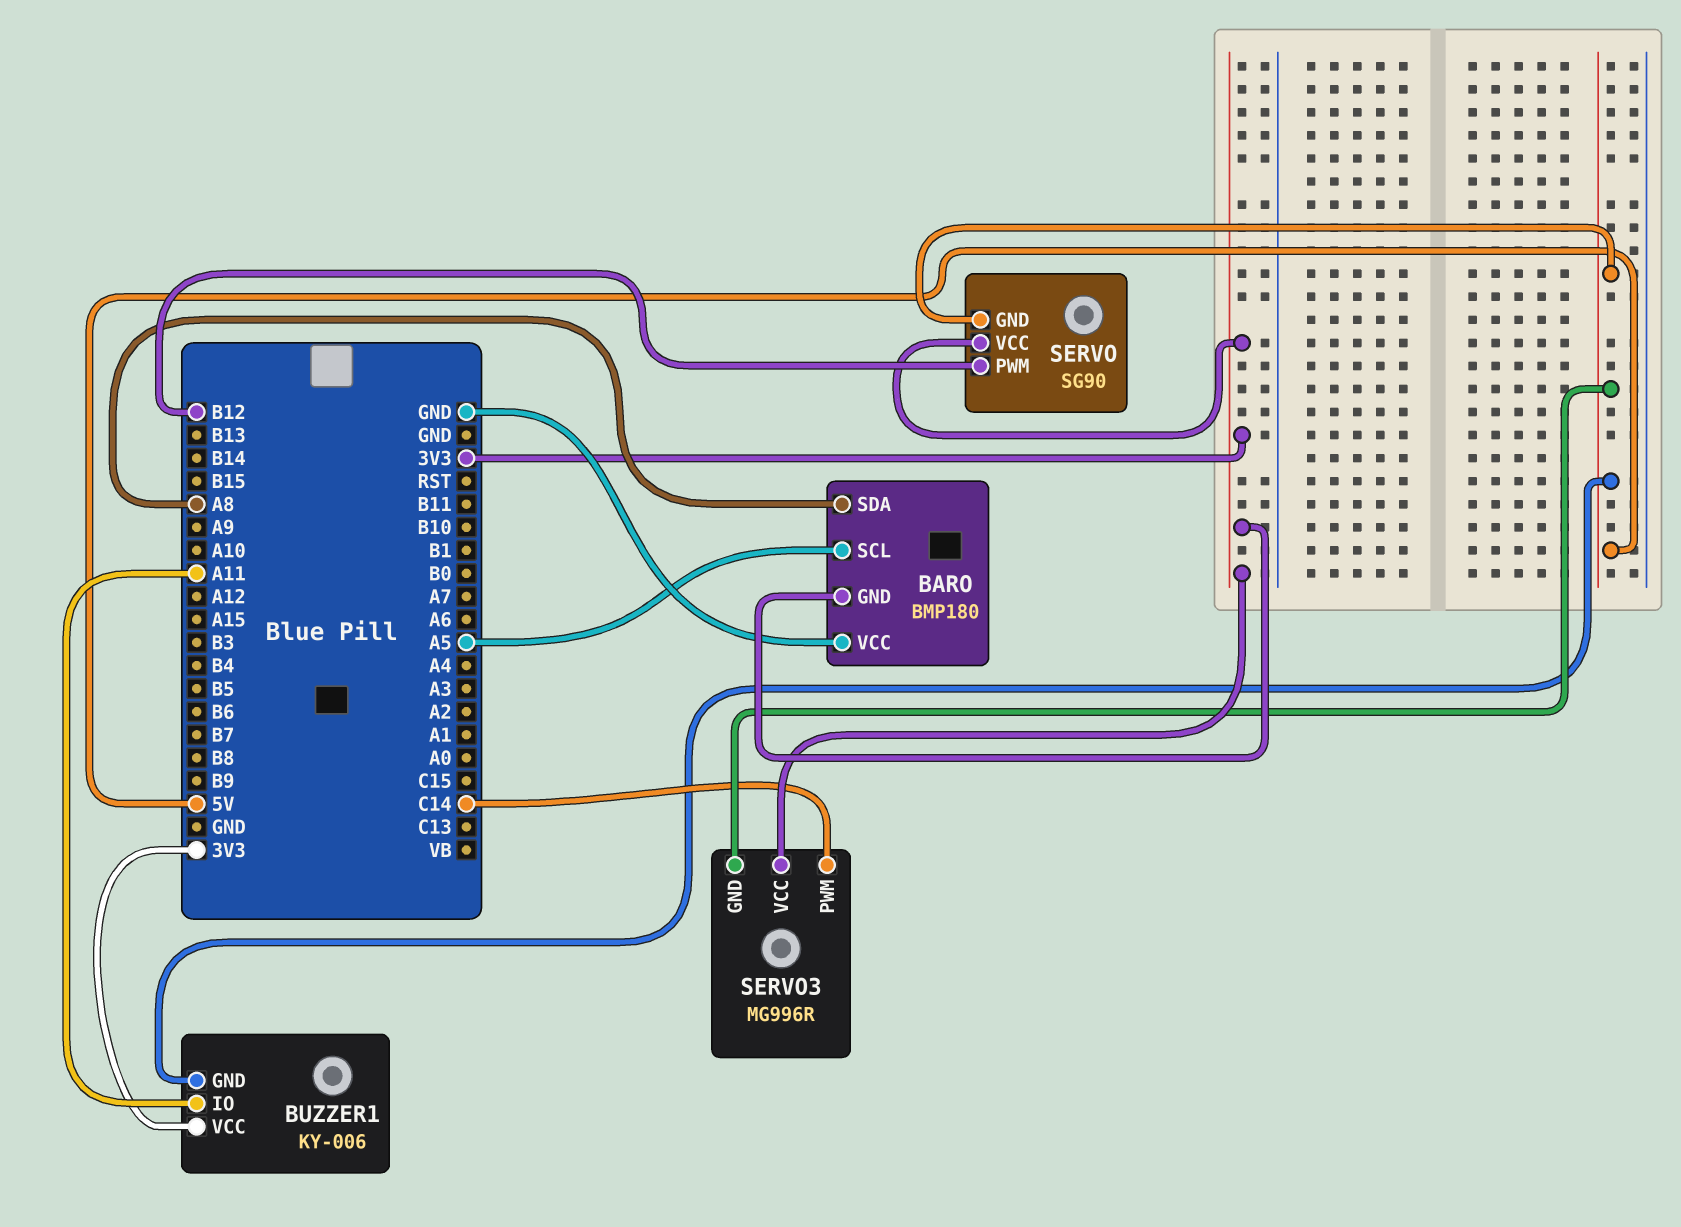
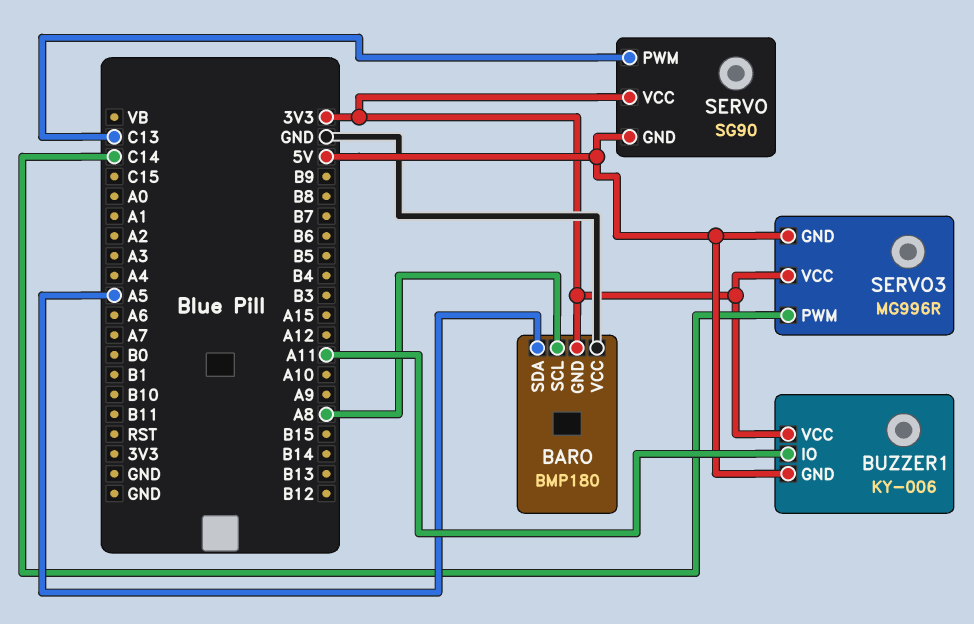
BARO pin SCL: A5 -> A8
BARO pin SDA: A8 -> A5
SERVO pin PWM: B12 -> C13

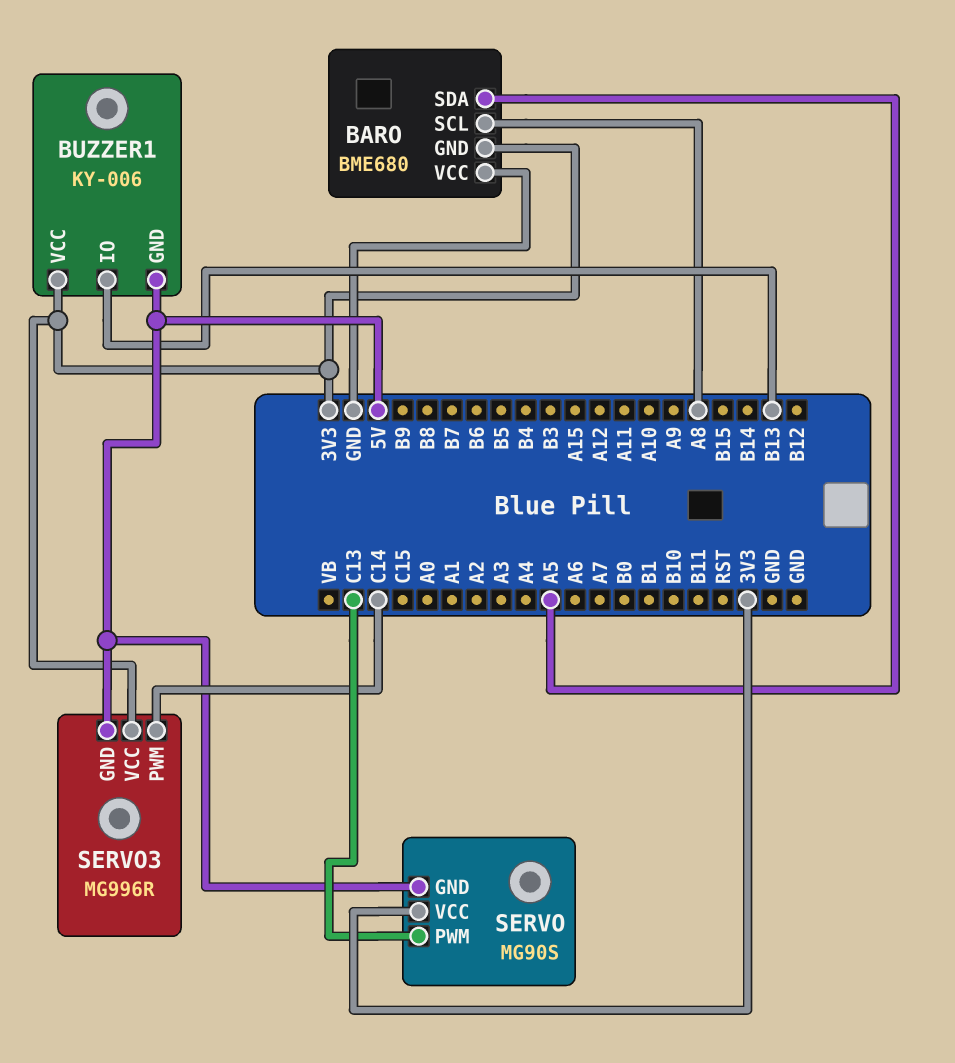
BARO: BMP180 -> BME680
BUZZER1 pin IO: A11 -> B13
SERVO: SG90 -> MG90S

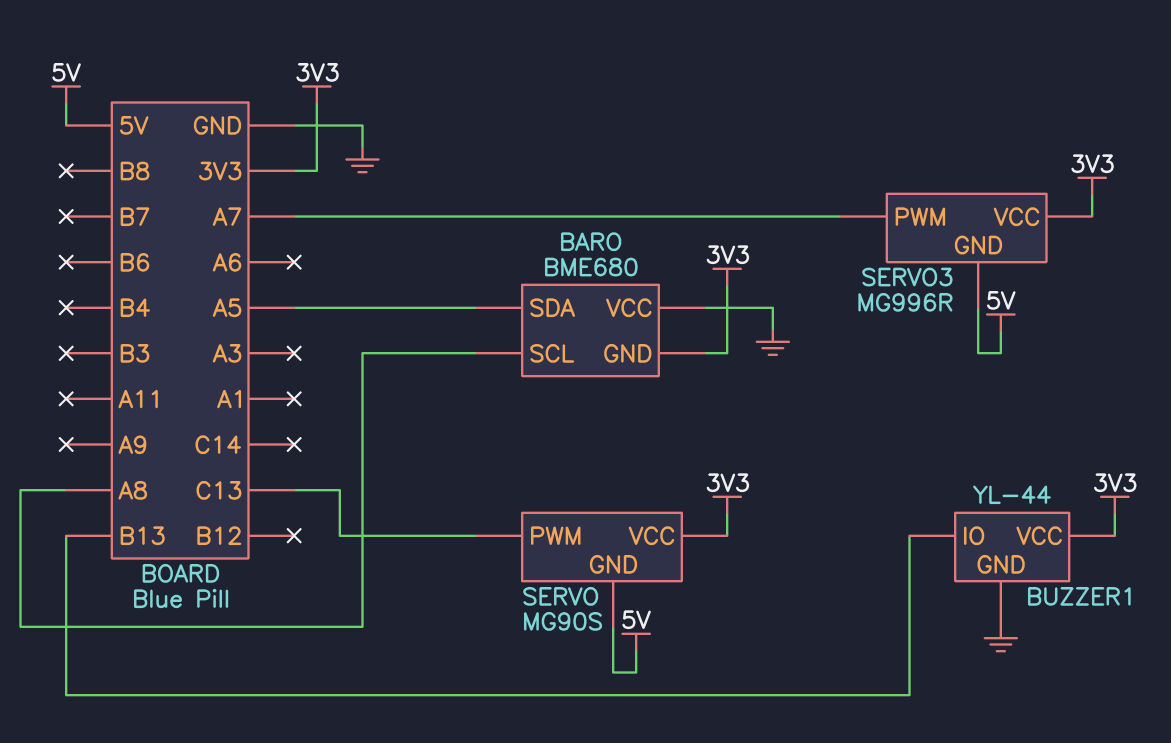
BUZZER1: KY-006 -> YL-44
BUZZER1 pin GND: 5V -> GND
SERVO3 pin PWM: C14 -> A7

